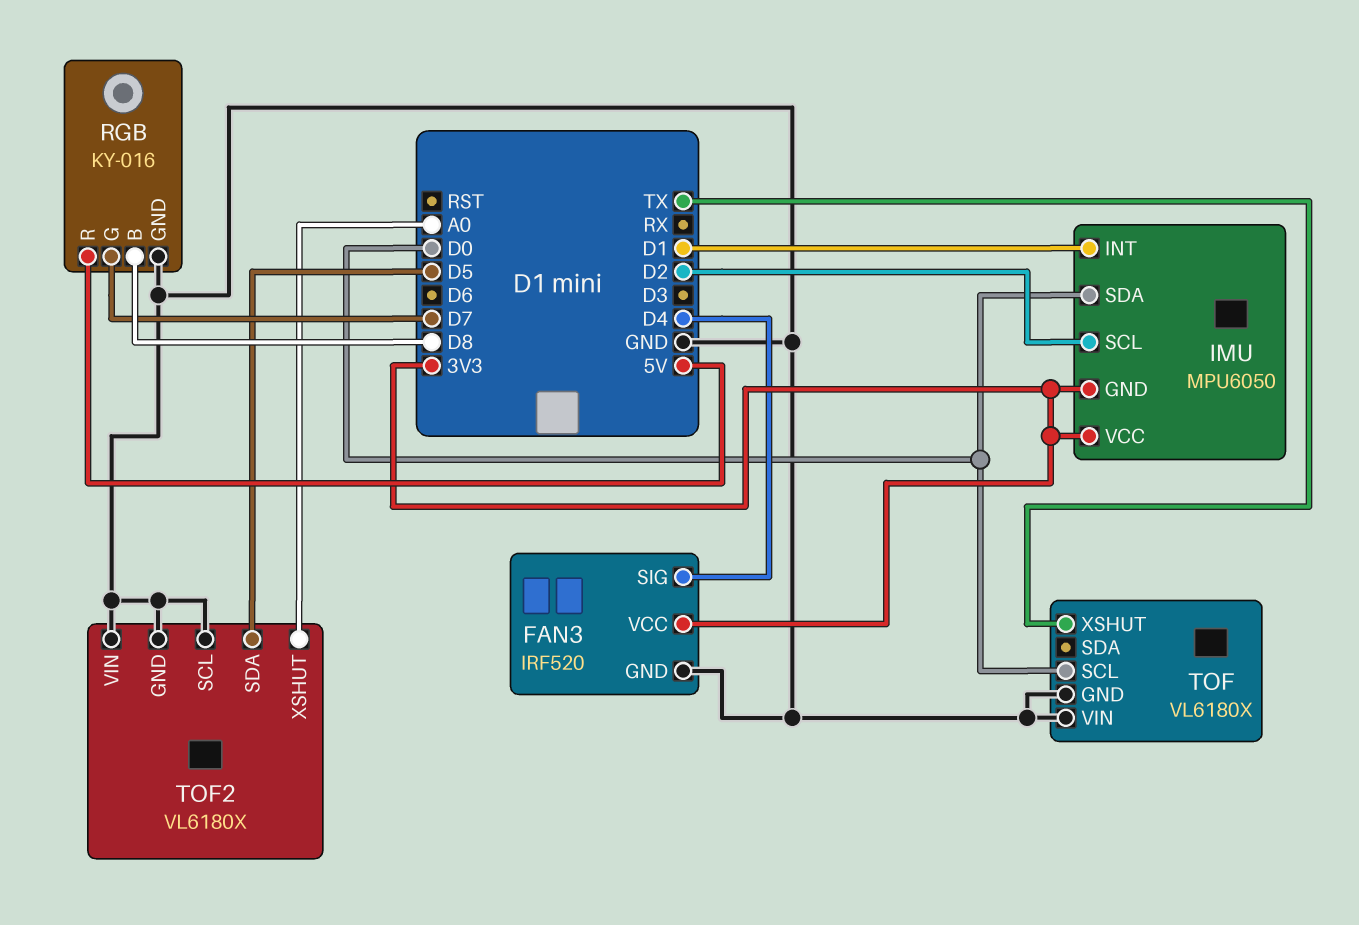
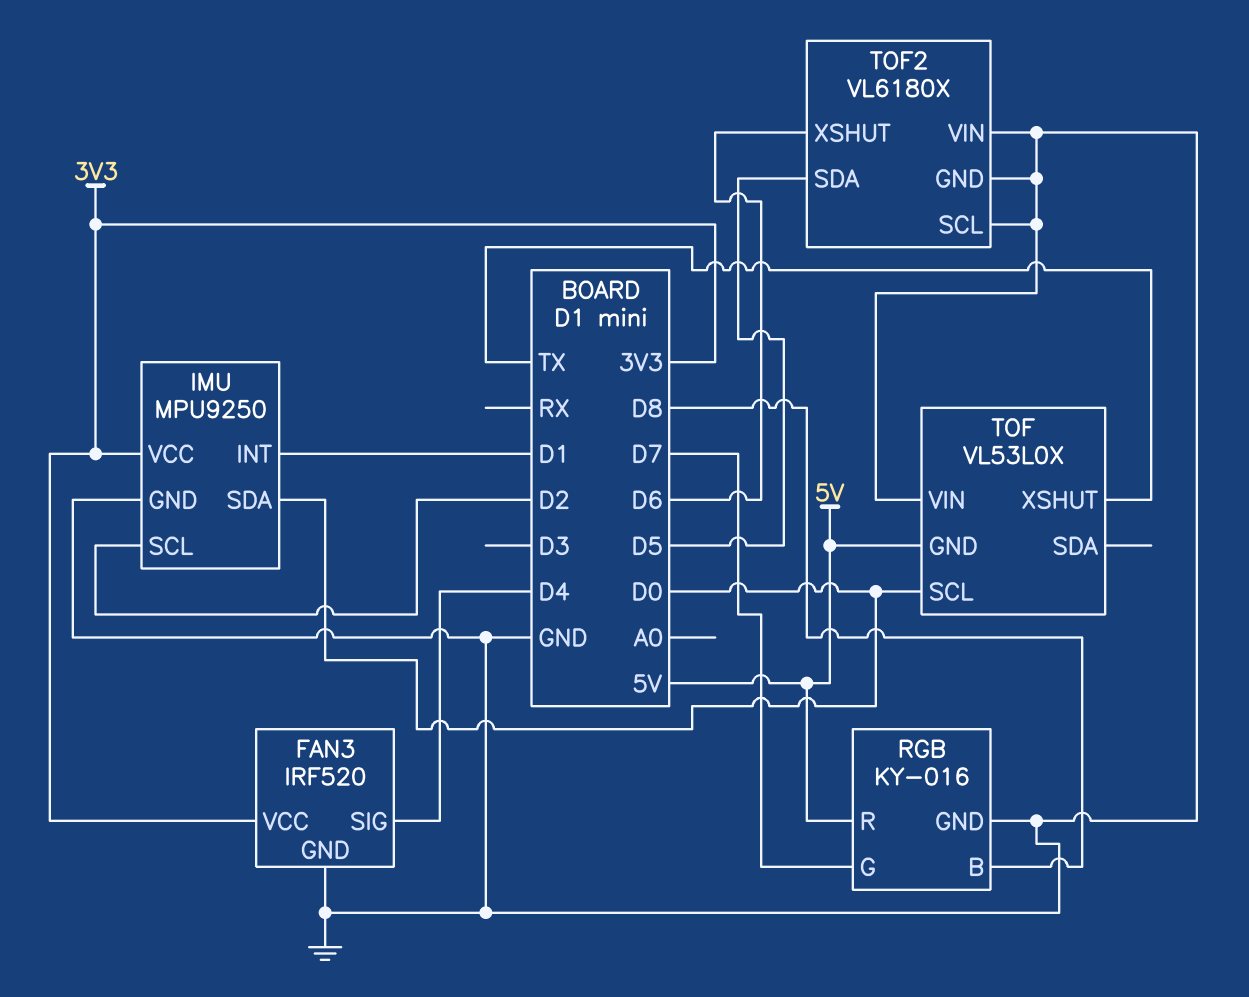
IMU: MPU6050 -> MPU9250
IMU pin GND: 3V3 -> GND
TOF: VL6180X -> VL53L0X
TOF pin GND: GND -> 5V
TOF2 pin XSHUT: A0 -> D6

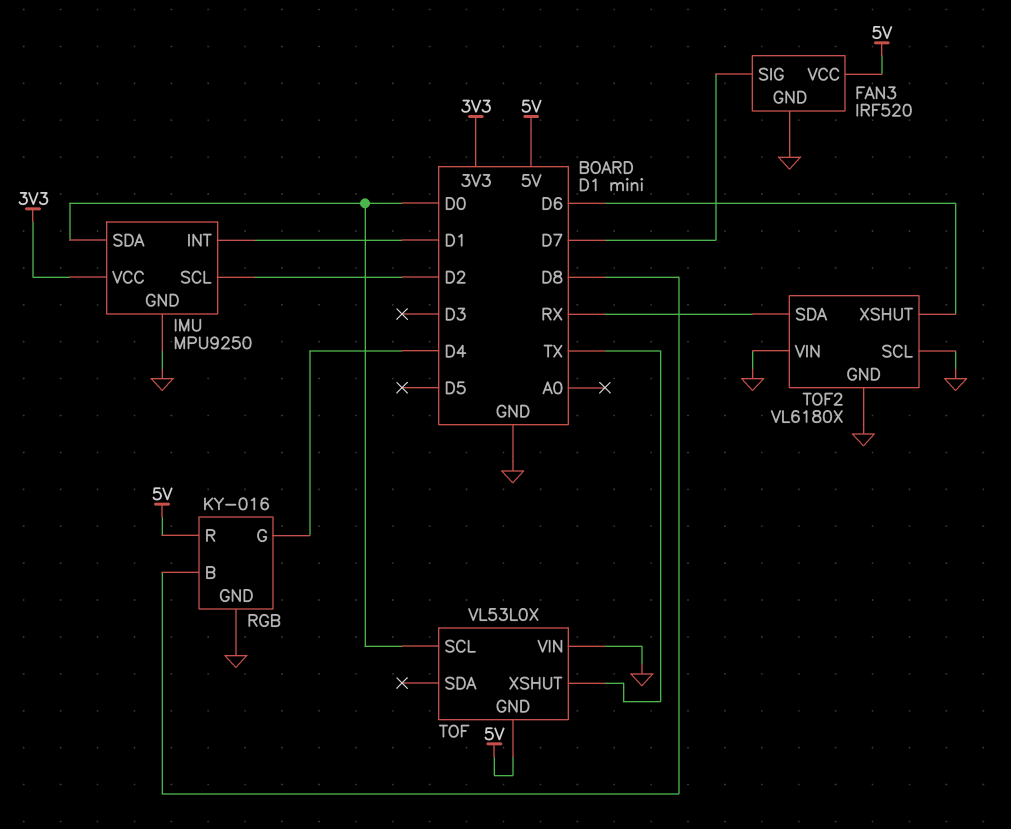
FAN3 pin SIG: D4 -> D7
FAN3 pin VCC: 3V3 -> 5V
RGB pin G: D7 -> D4
TOF2 pin SDA: D5 -> RX

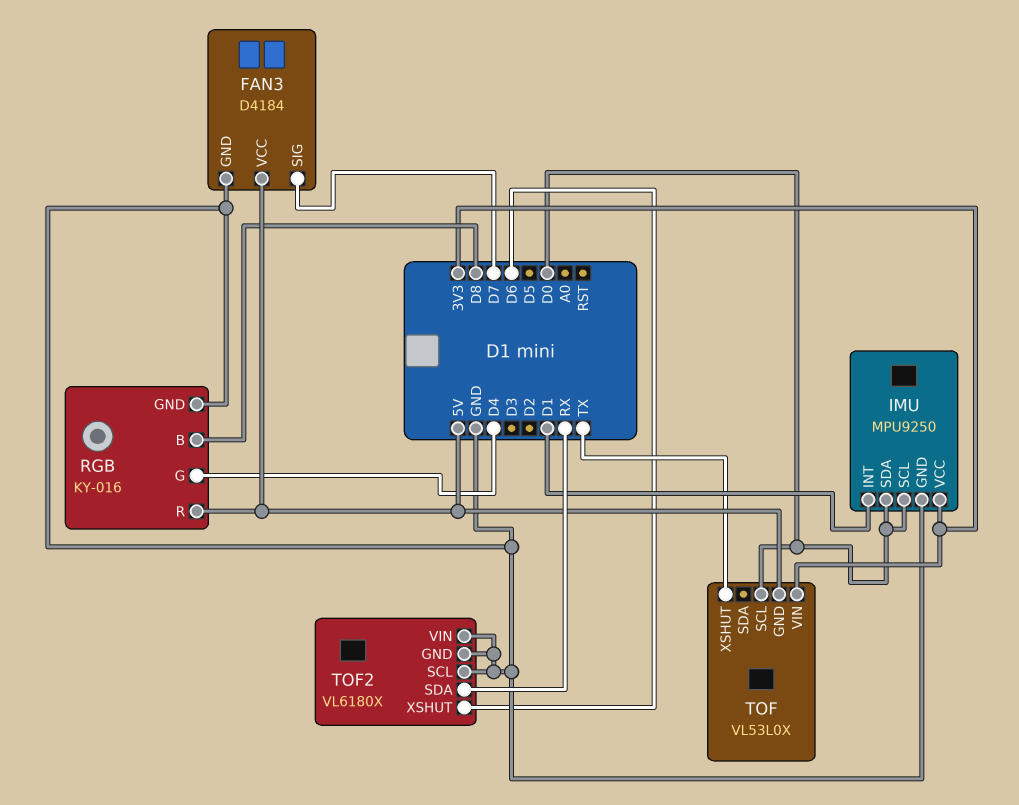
FAN3: IRF520 -> D4184
IMU pin SCL: D2 -> D0
TOF pin VIN: GND -> 3V3

